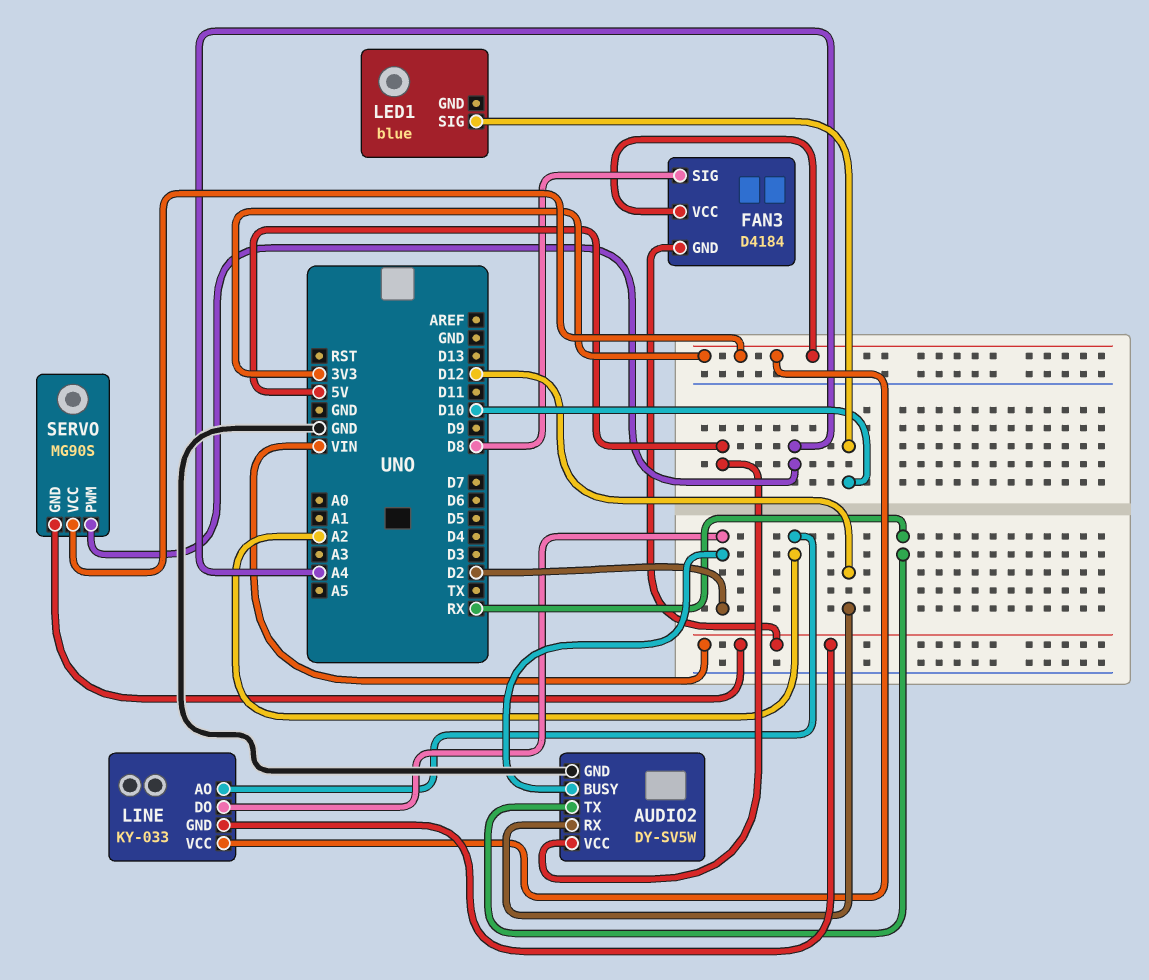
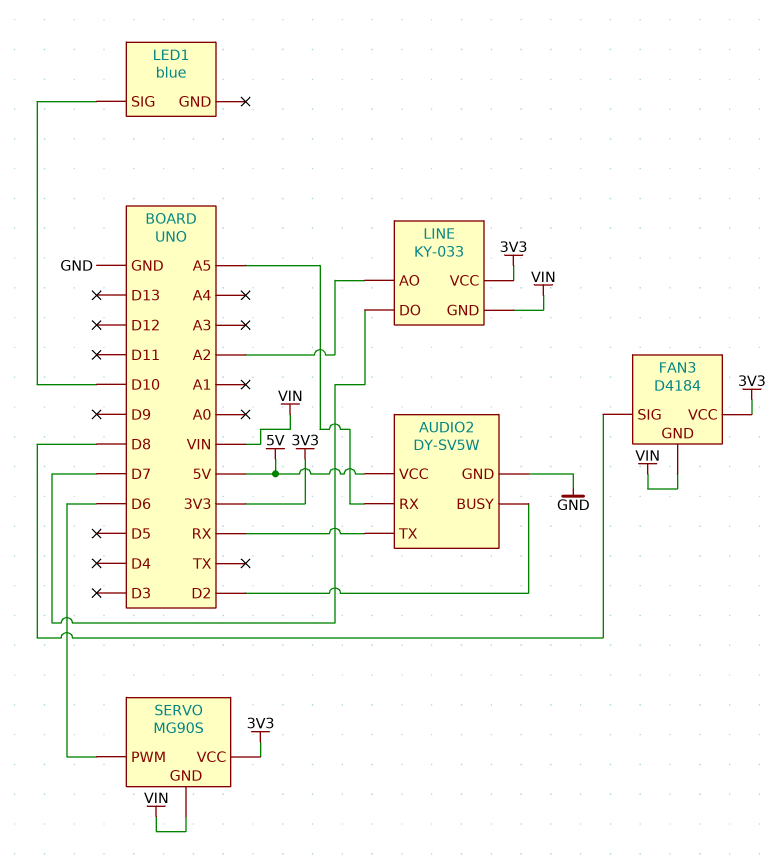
AUDIO2 pin RX: D12 -> A5
LINE pin DO: D2 -> D7
SERVO pin PWM: A4 -> D6

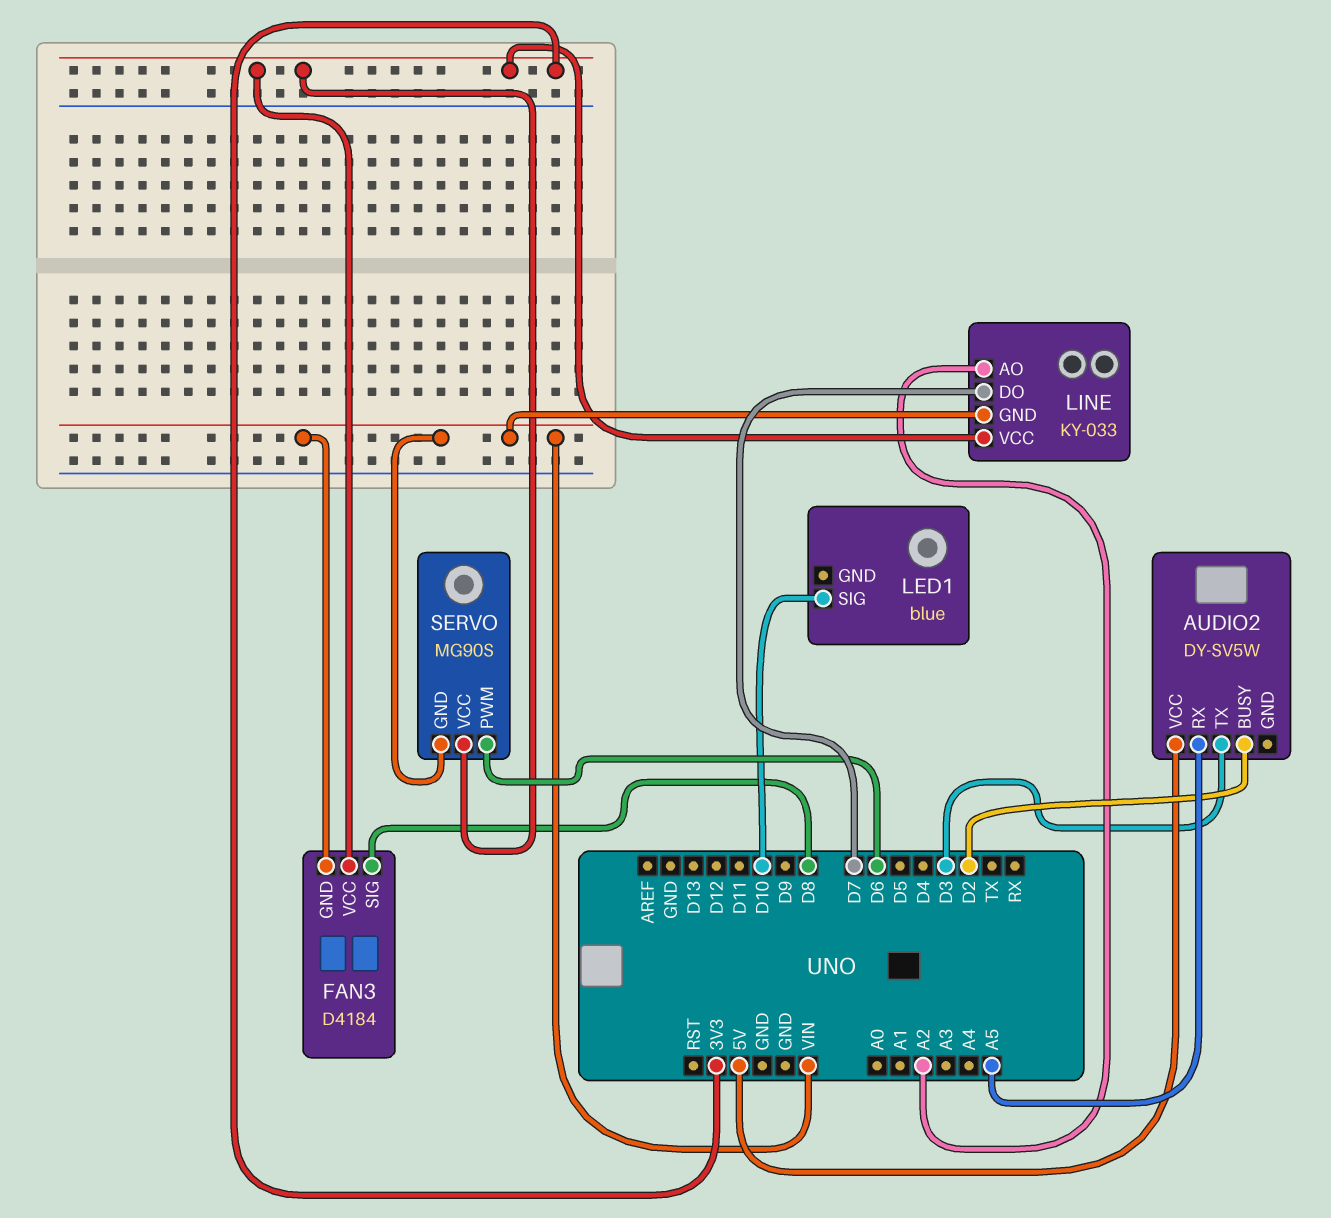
AUDIO2 pin GND: GND -> none
AUDIO2 pin TX: RX -> D3

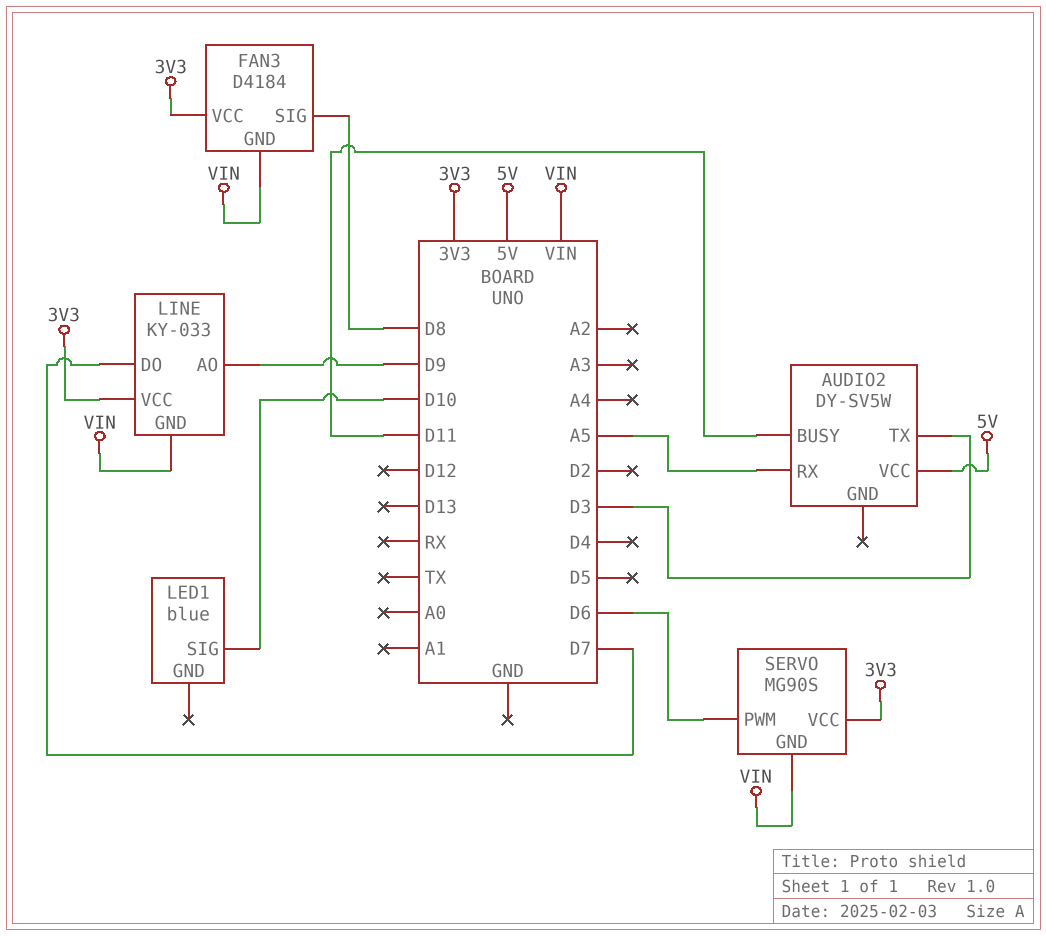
AUDIO2 pin BUSY: D2 -> D11
LINE pin AO: A2 -> D9

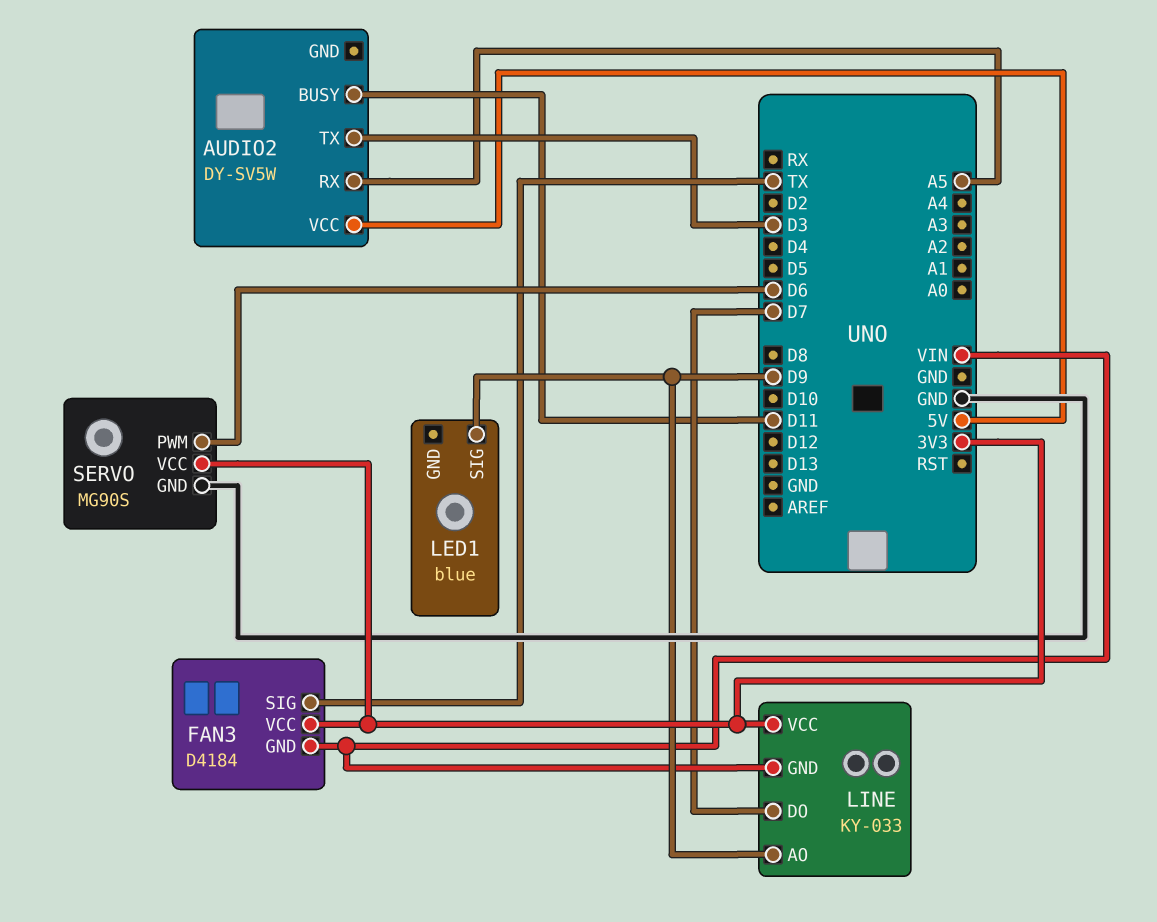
FAN3 pin SIG: D8 -> TX
LED1 pin SIG: D10 -> D9
SERVO pin GND: VIN -> GND

